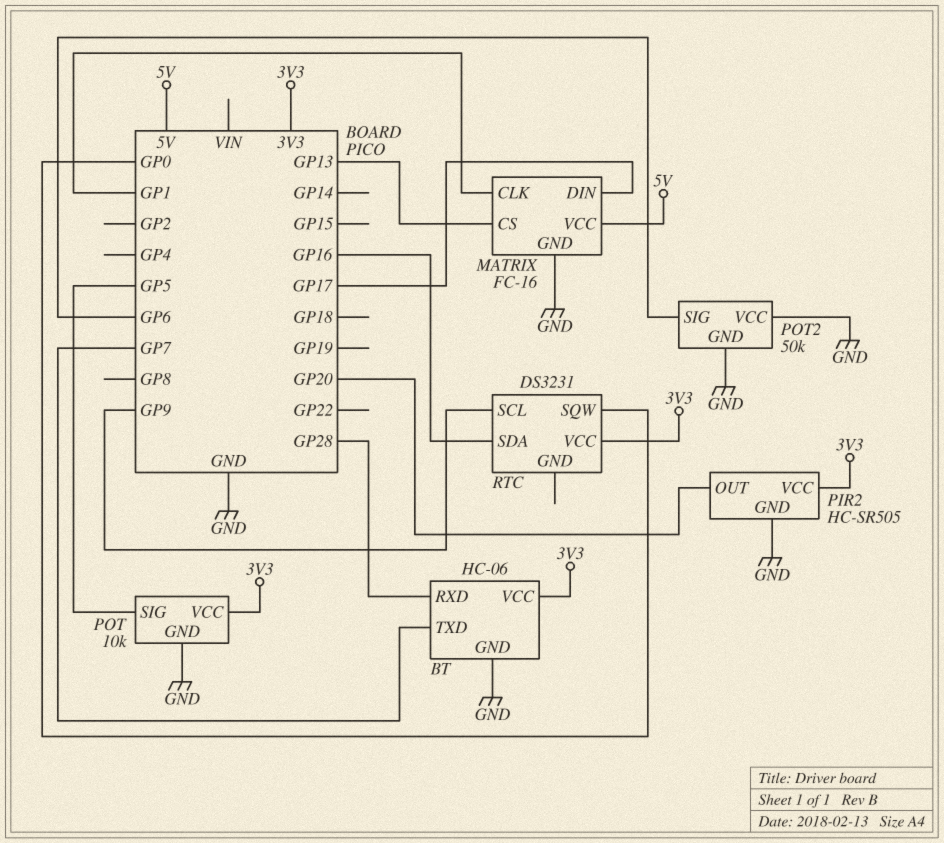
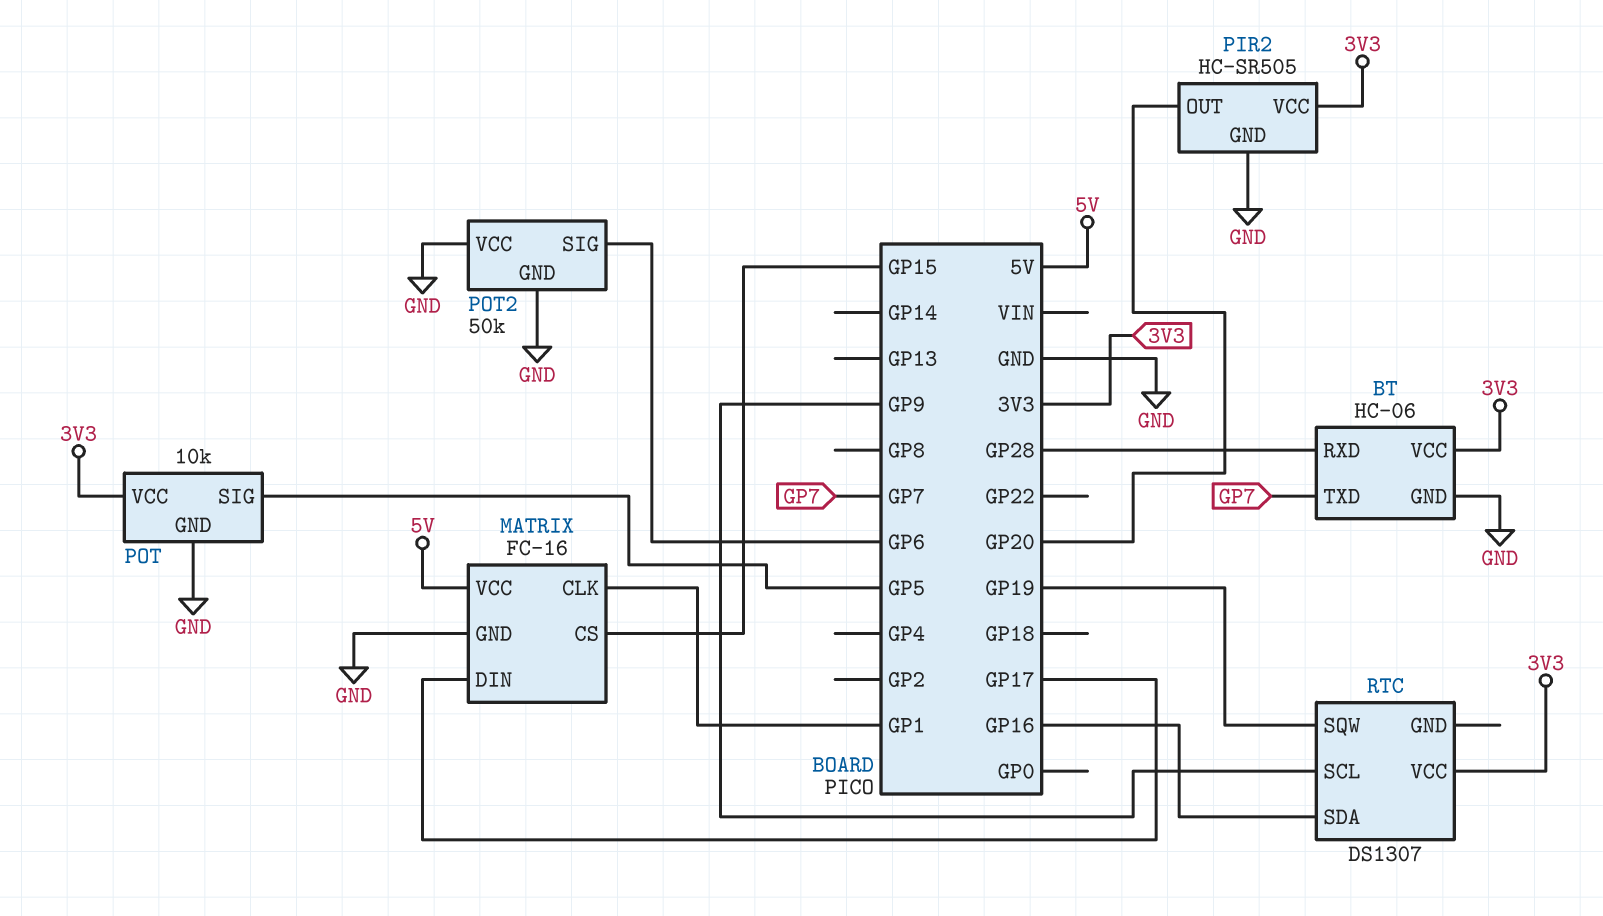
MATRIX pin CS: GP13 -> GP15
RTC: DS3231 -> DS1307
RTC pin SQW: GP0 -> GP19

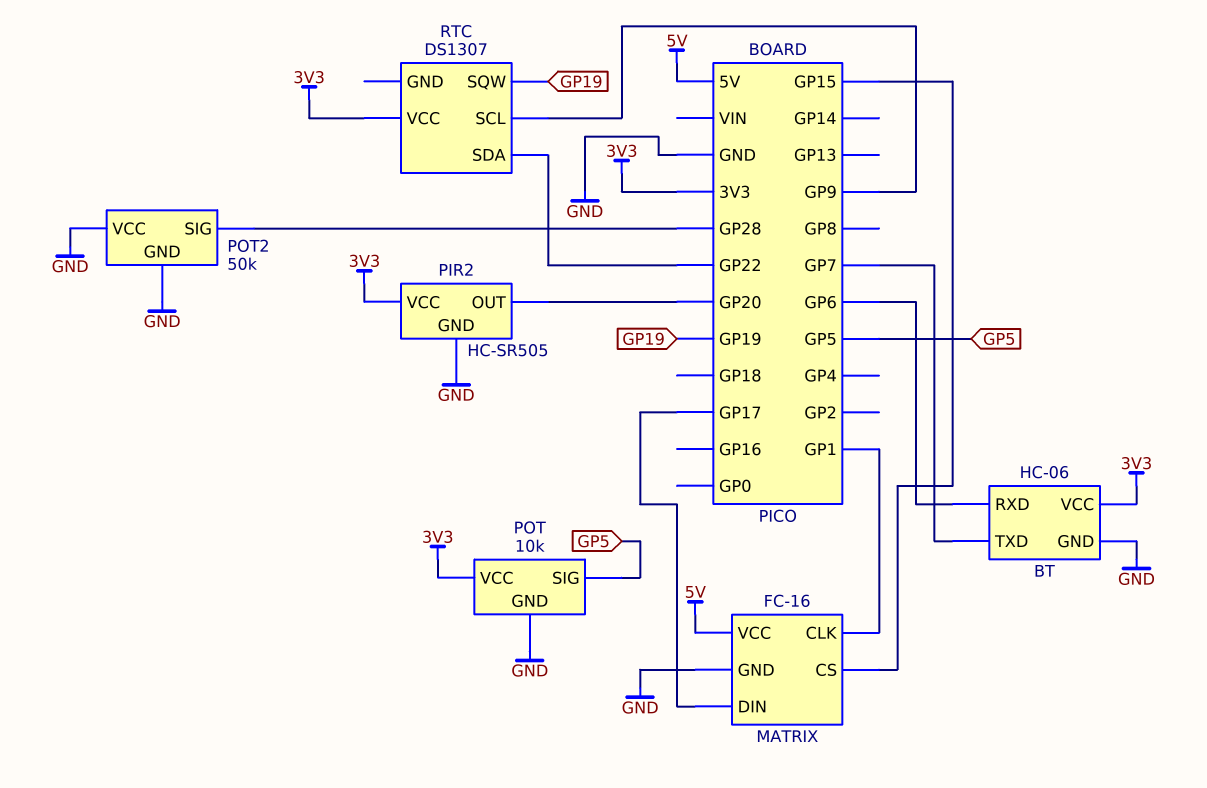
BT pin RXD: GP28 -> GP6
POT2 pin SIG: GP6 -> GP28
RTC pin SDA: GP16 -> GP22

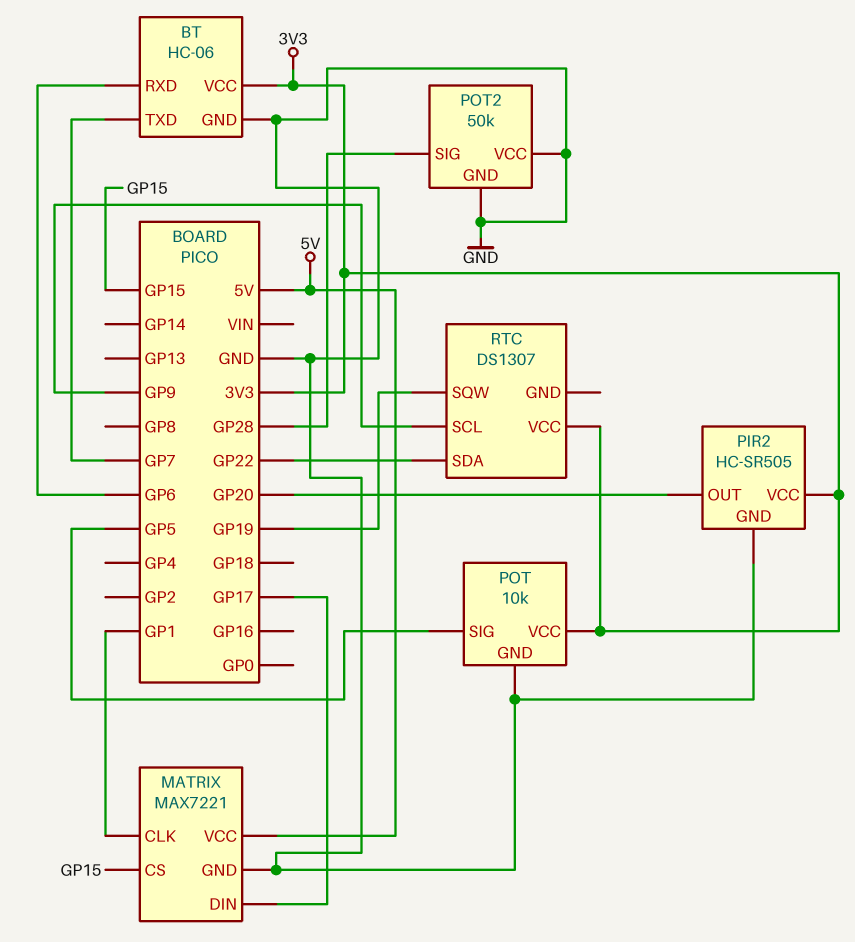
MATRIX: FC-16 -> MAX7221

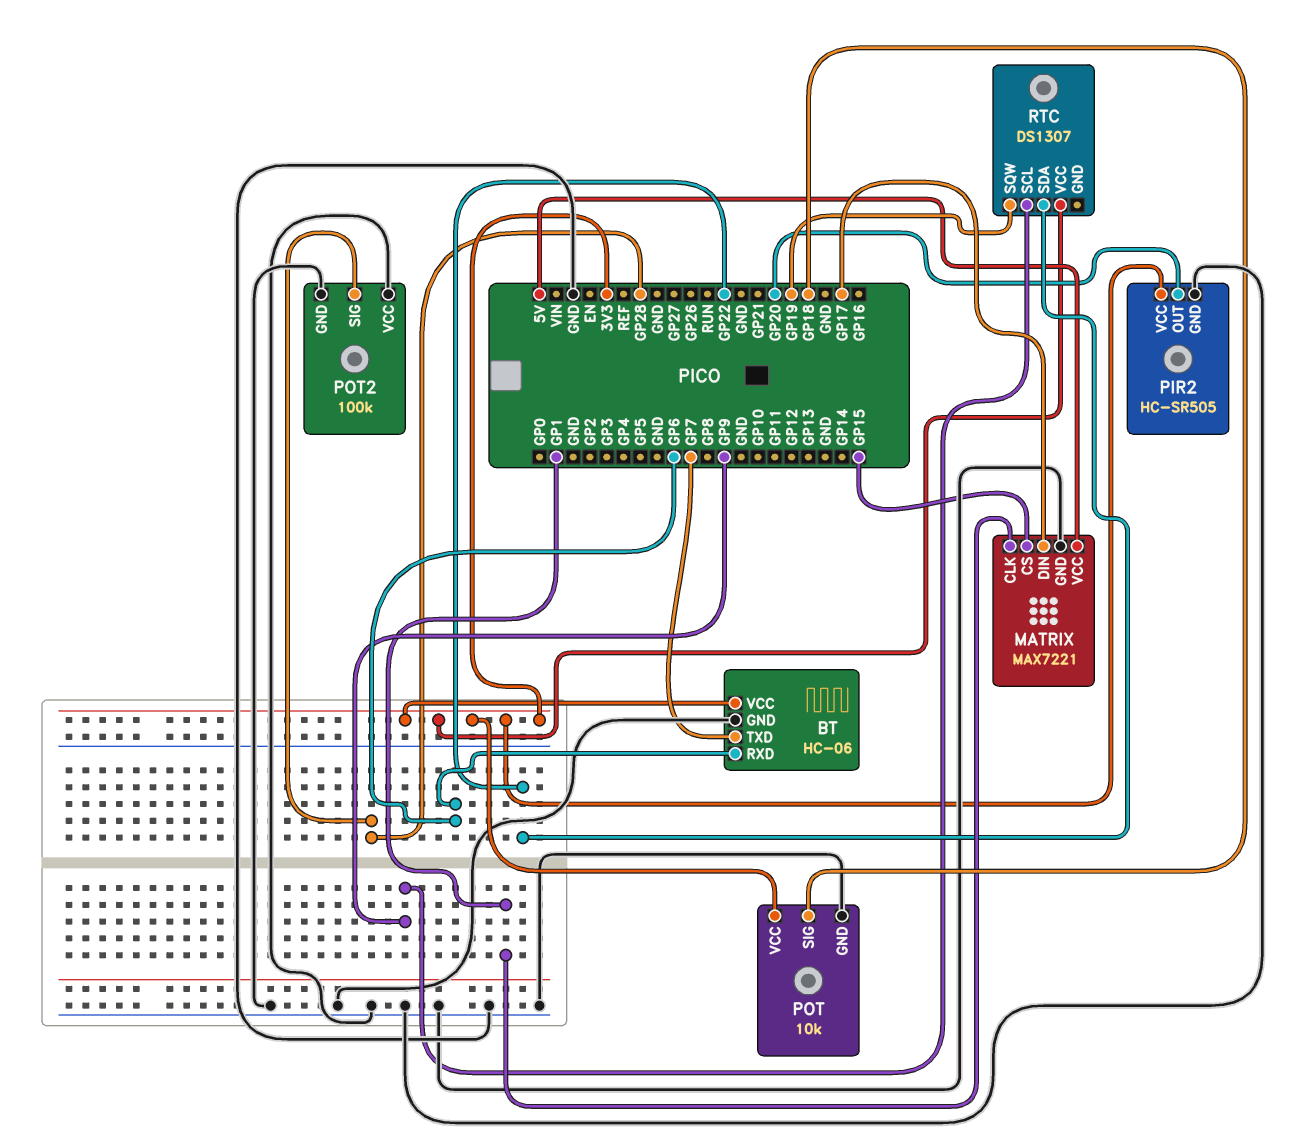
POT pin SIG: GP5 -> GP18
POT2: 50k -> 100k

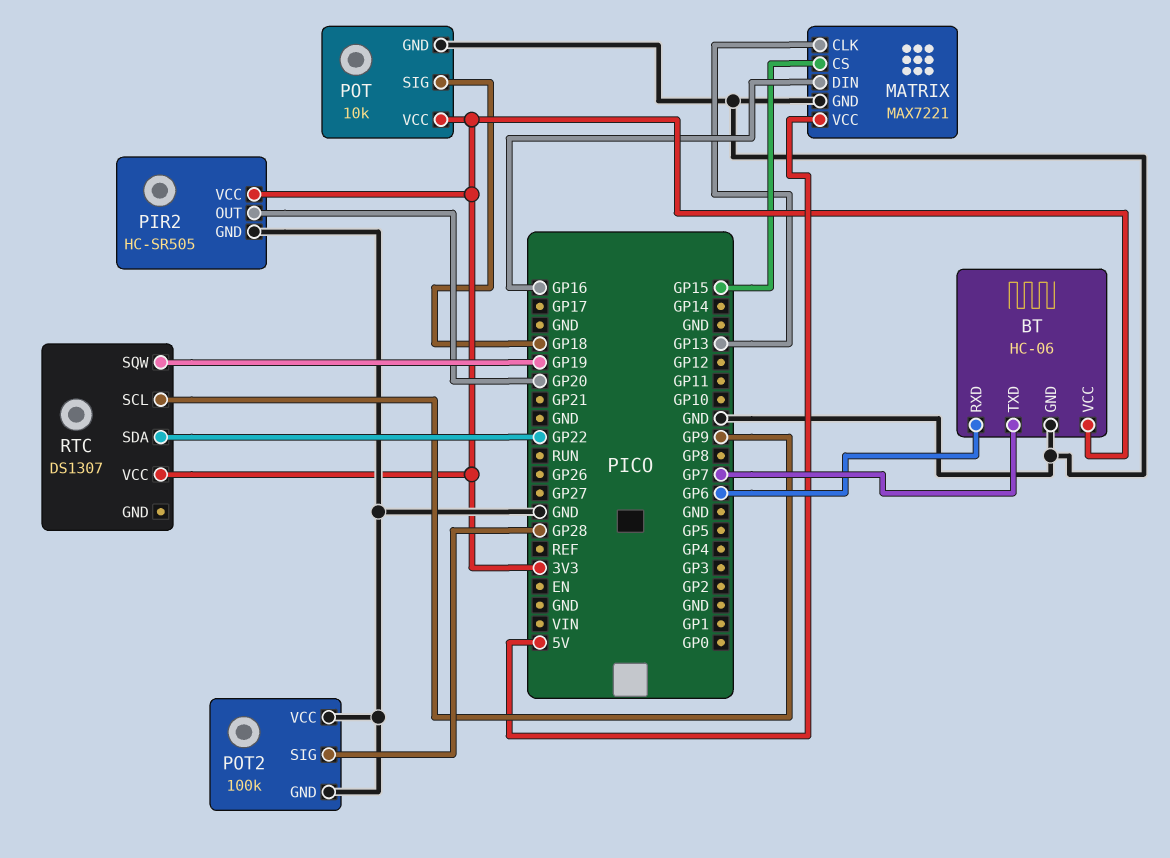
MATRIX pin CLK: GP1 -> GP13
MATRIX pin DIN: GP17 -> GP16

